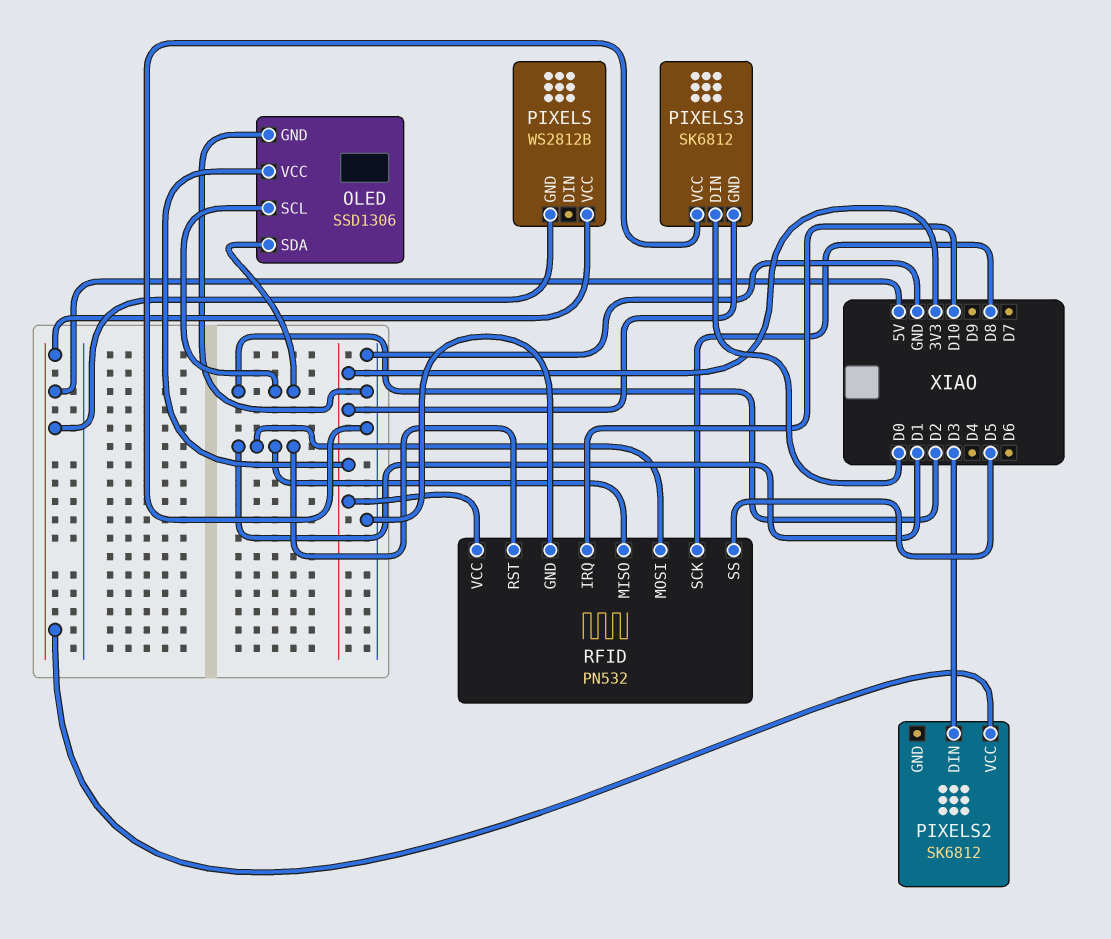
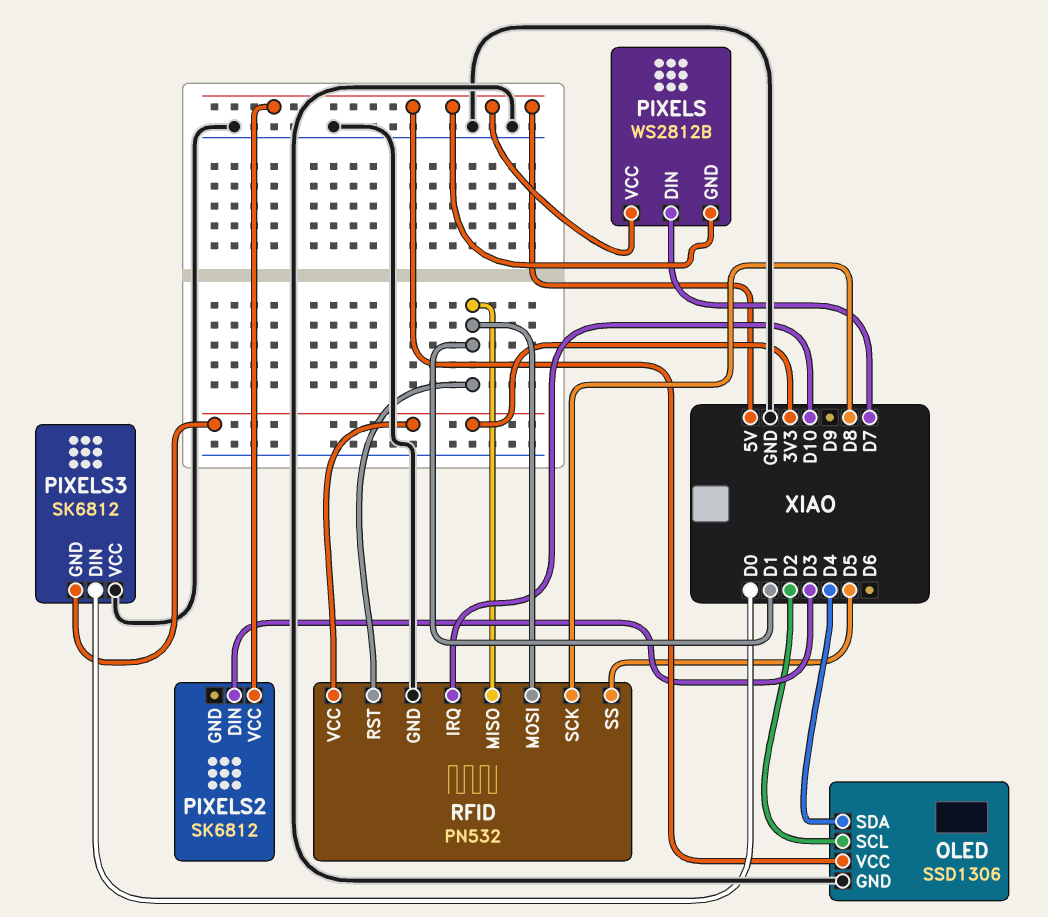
OLED pin SDA: D2 -> D4
OLED pin VCC: 3V3 -> 5V
PIXELS pin DIN: none -> D7

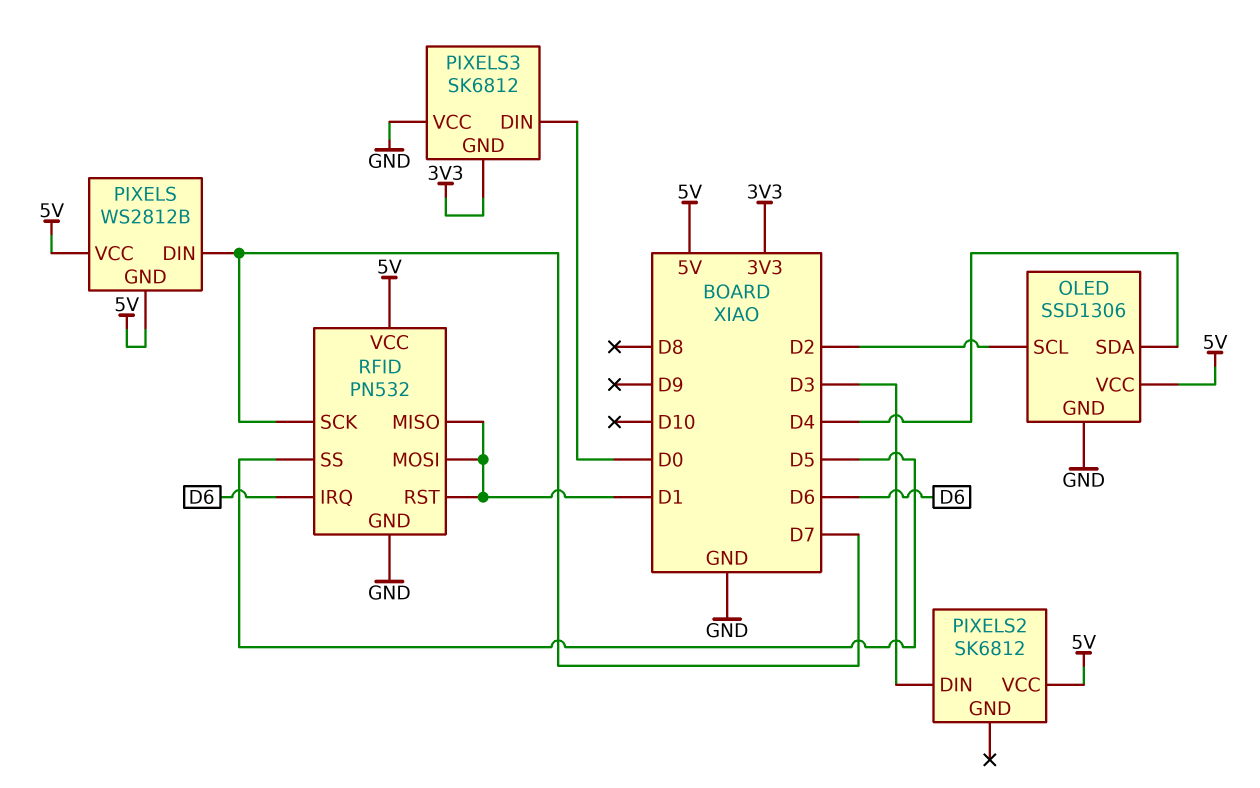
RFID pin IRQ: D10 -> D6
RFID pin SCK: D8 -> D7
RFID pin VCC: 3V3 -> 5V

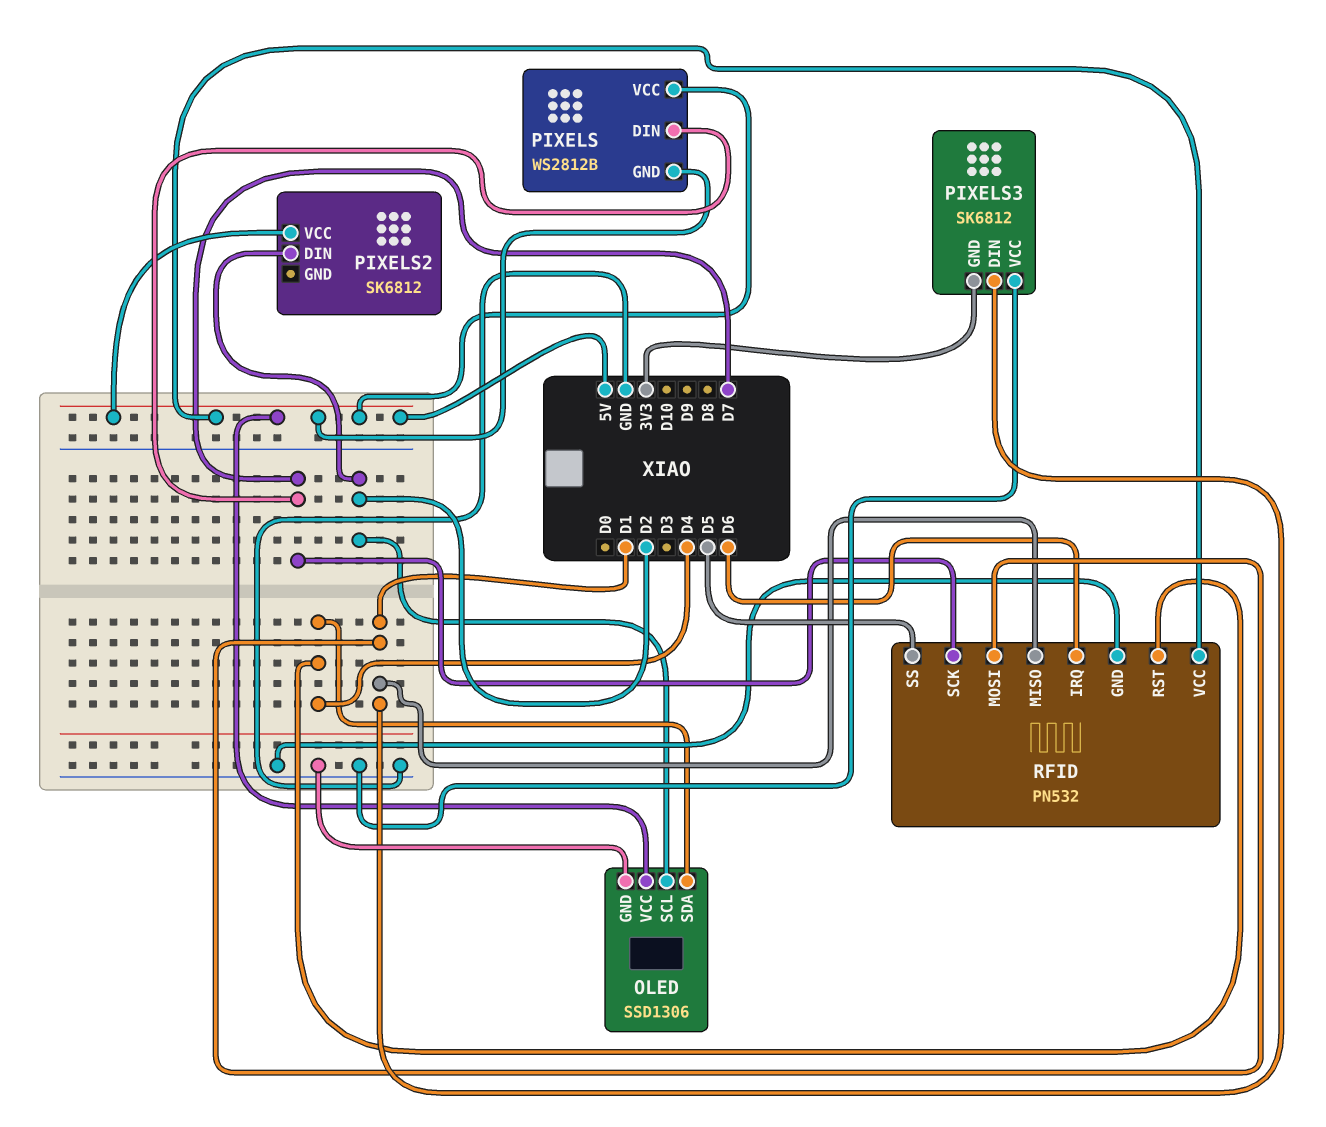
PIXELS2 pin DIN: D3 -> D2
PIXELS3 pin DIN: D0 -> D1
RFID pin RST: D1 -> D4

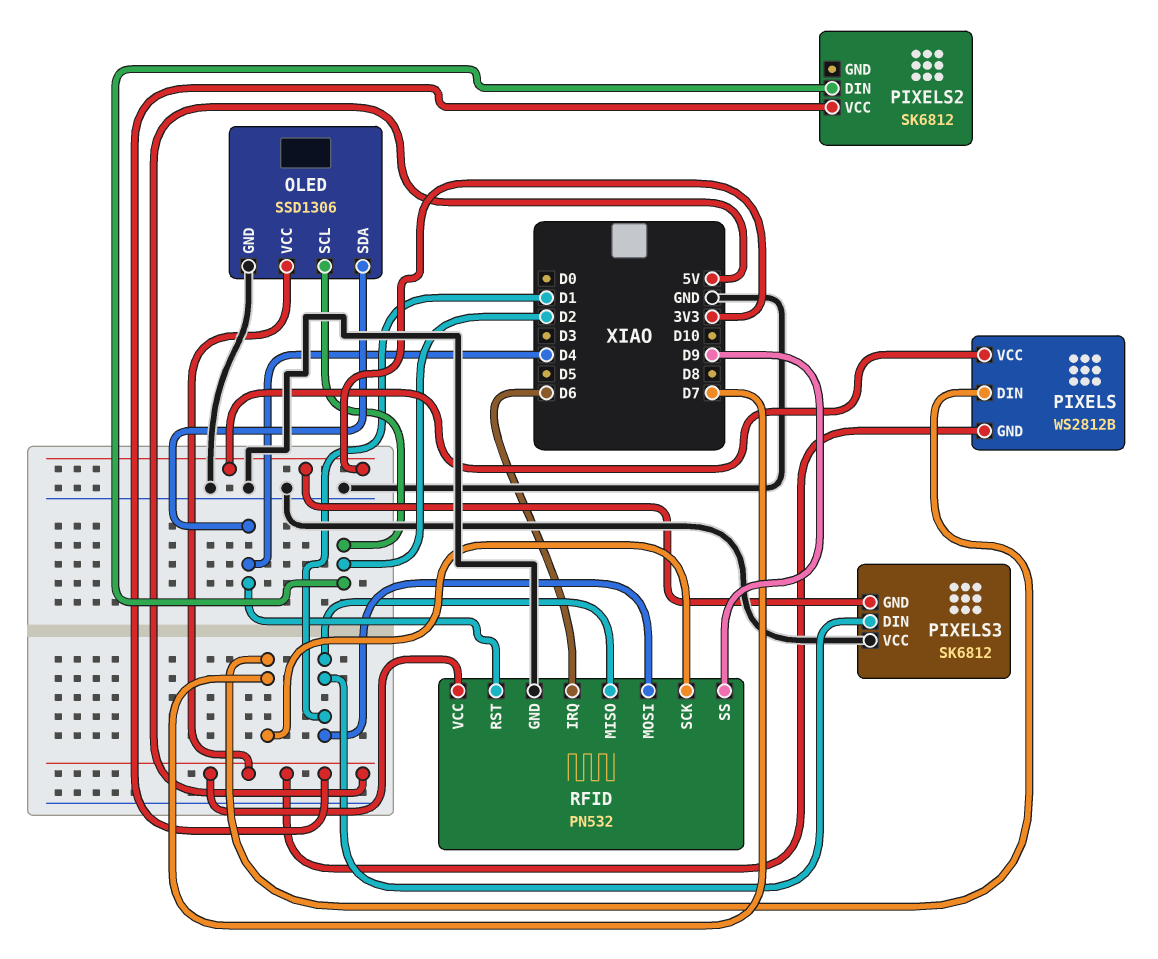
PIXELS pin VCC: 5V -> 3V3
RFID pin SS: D5 -> D9

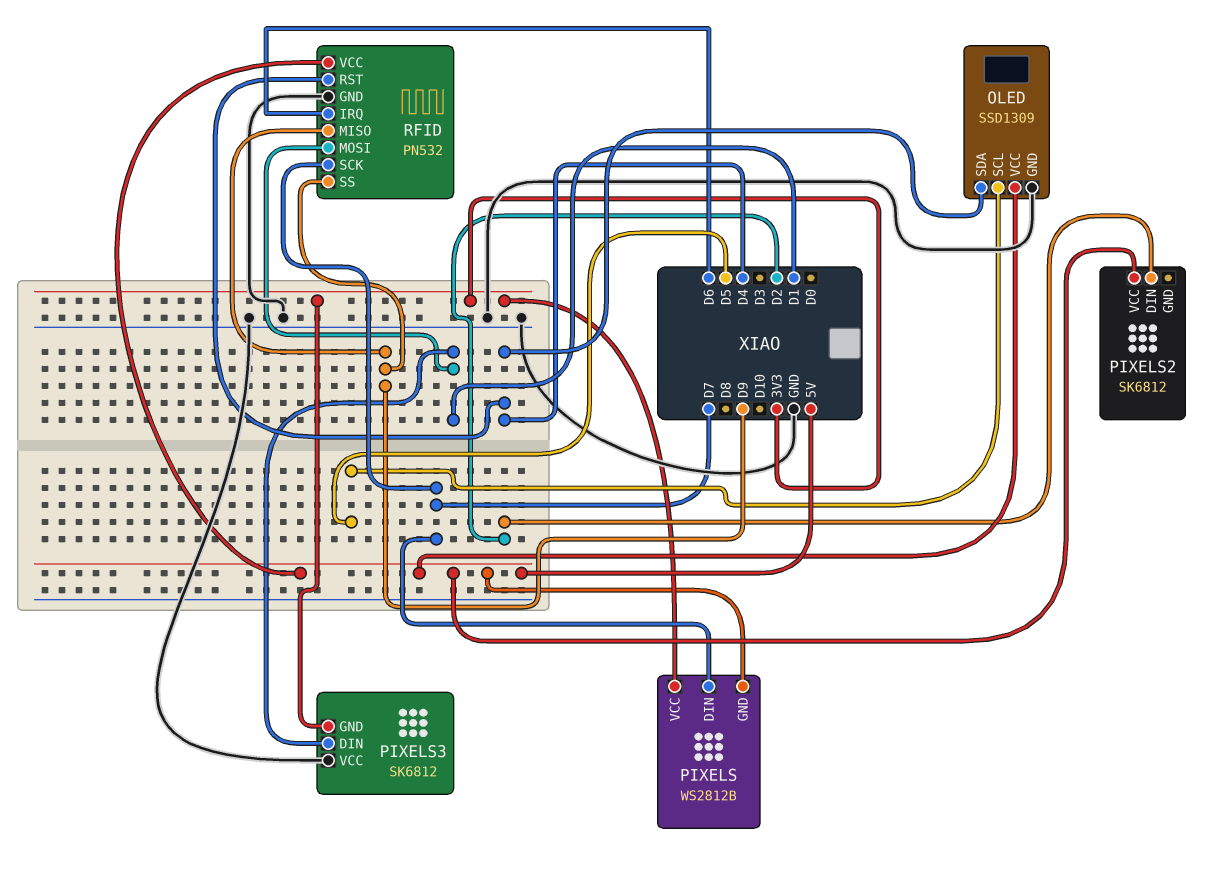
OLED: SSD1306 -> SSD1309
OLED pin SCL: D2 -> D5
RFID pin MISO: D1 -> D9

